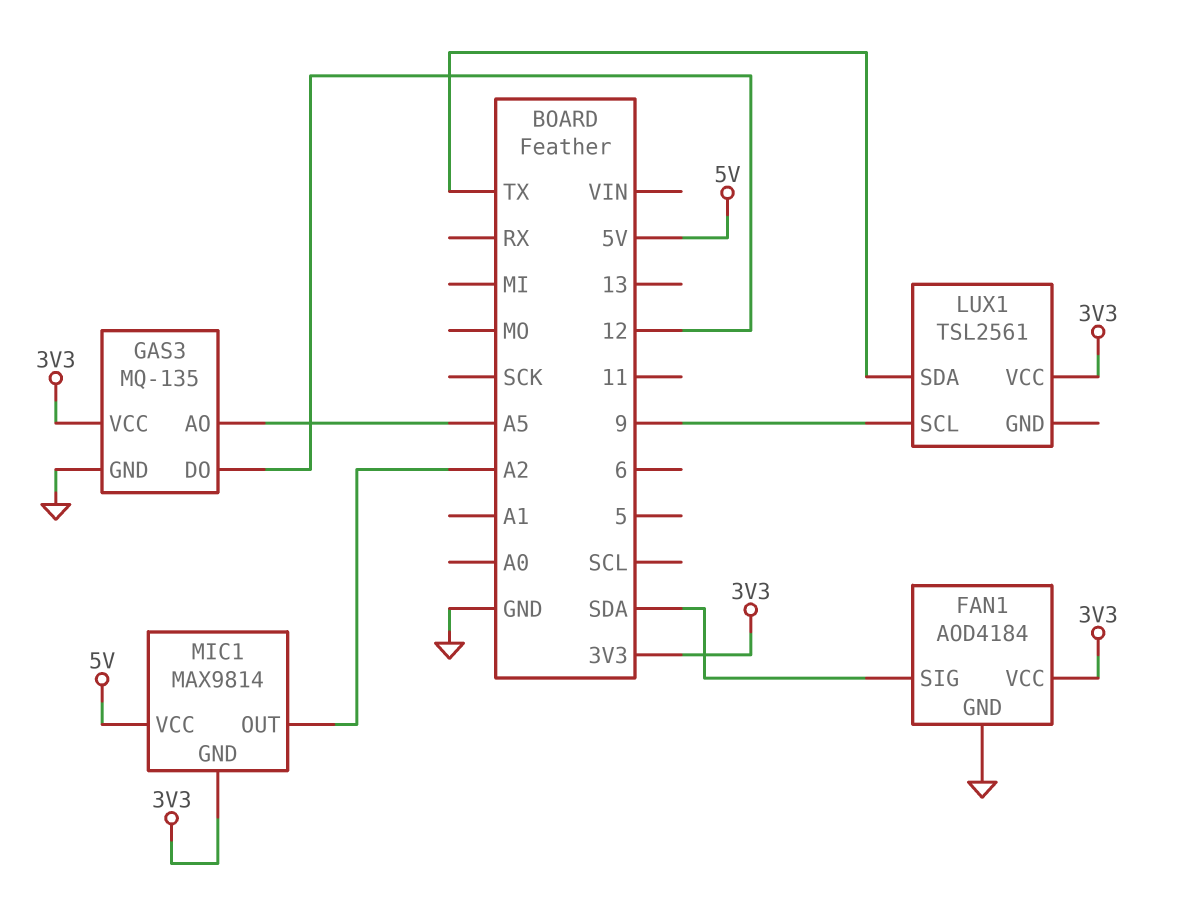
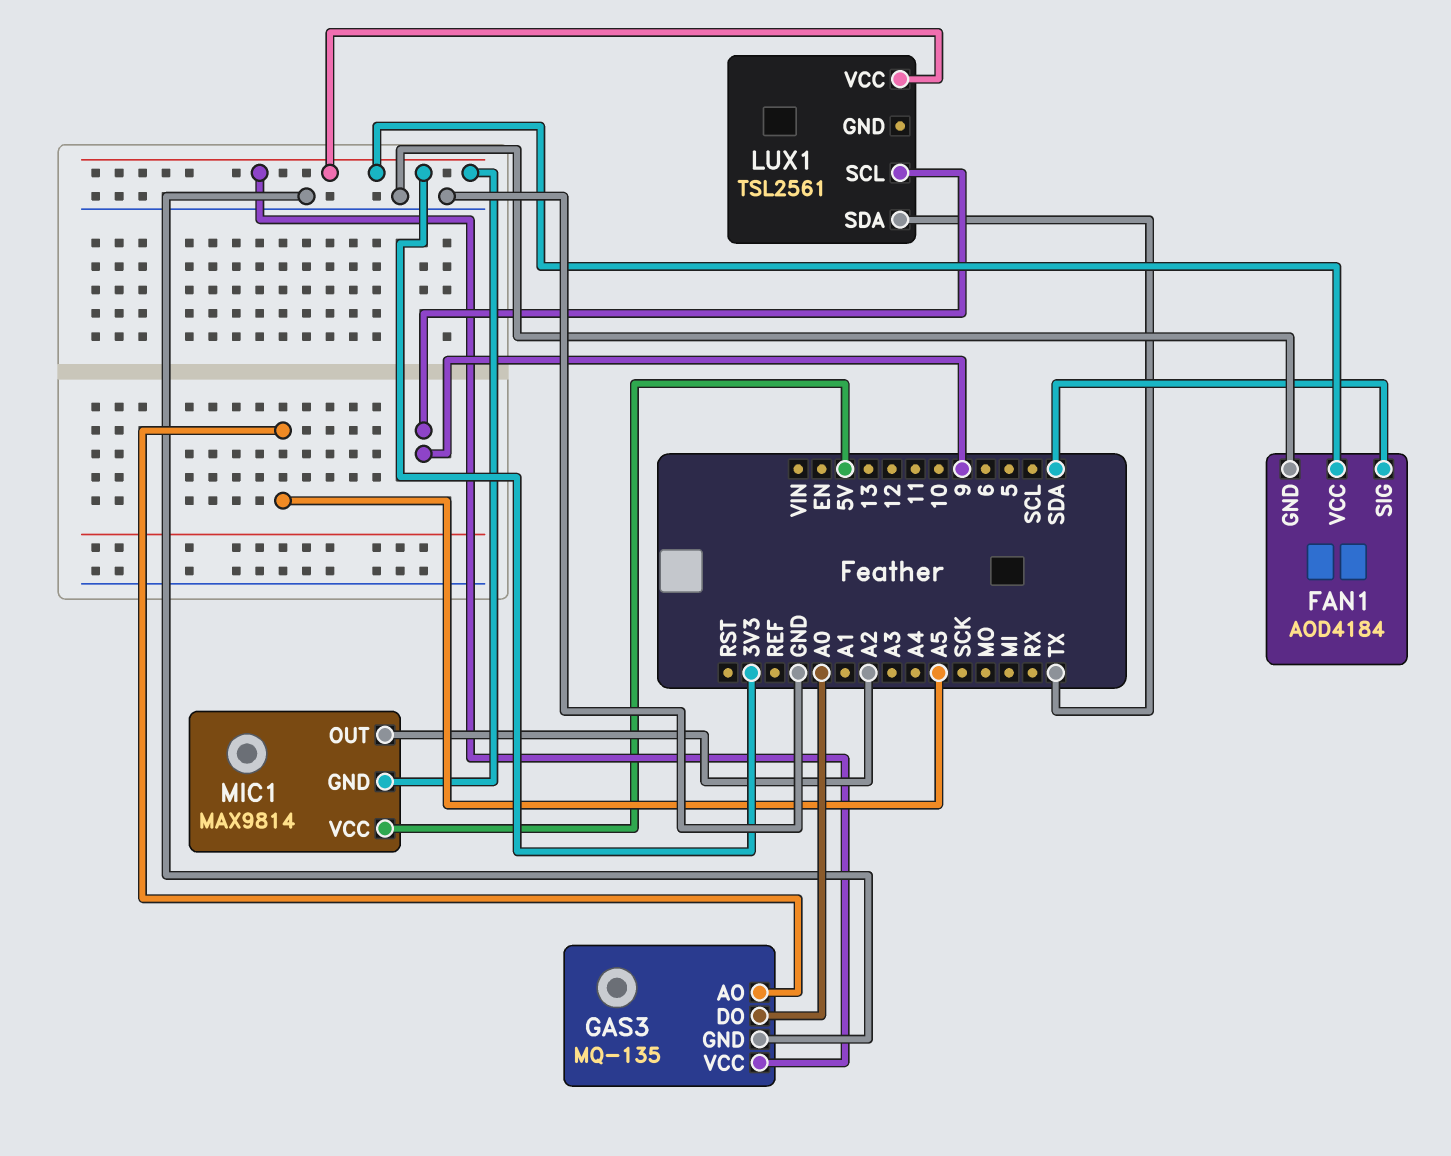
GAS3 pin DO: 12 -> A0

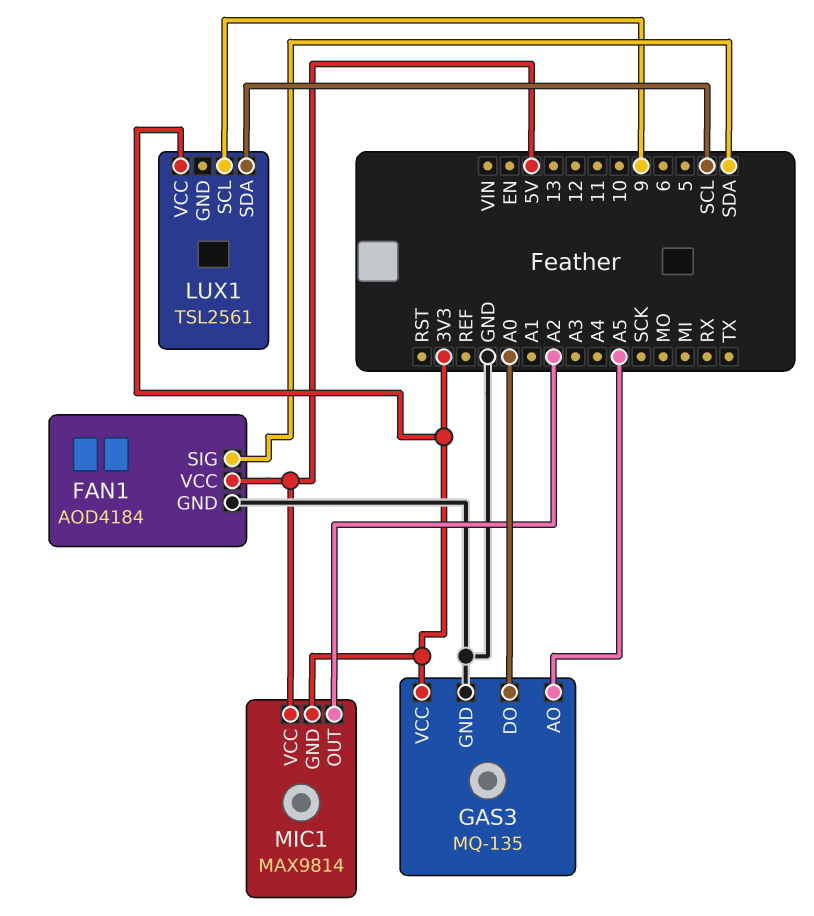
FAN1 pin VCC: 3V3 -> 5V
LUX1 pin SDA: TX -> SCL

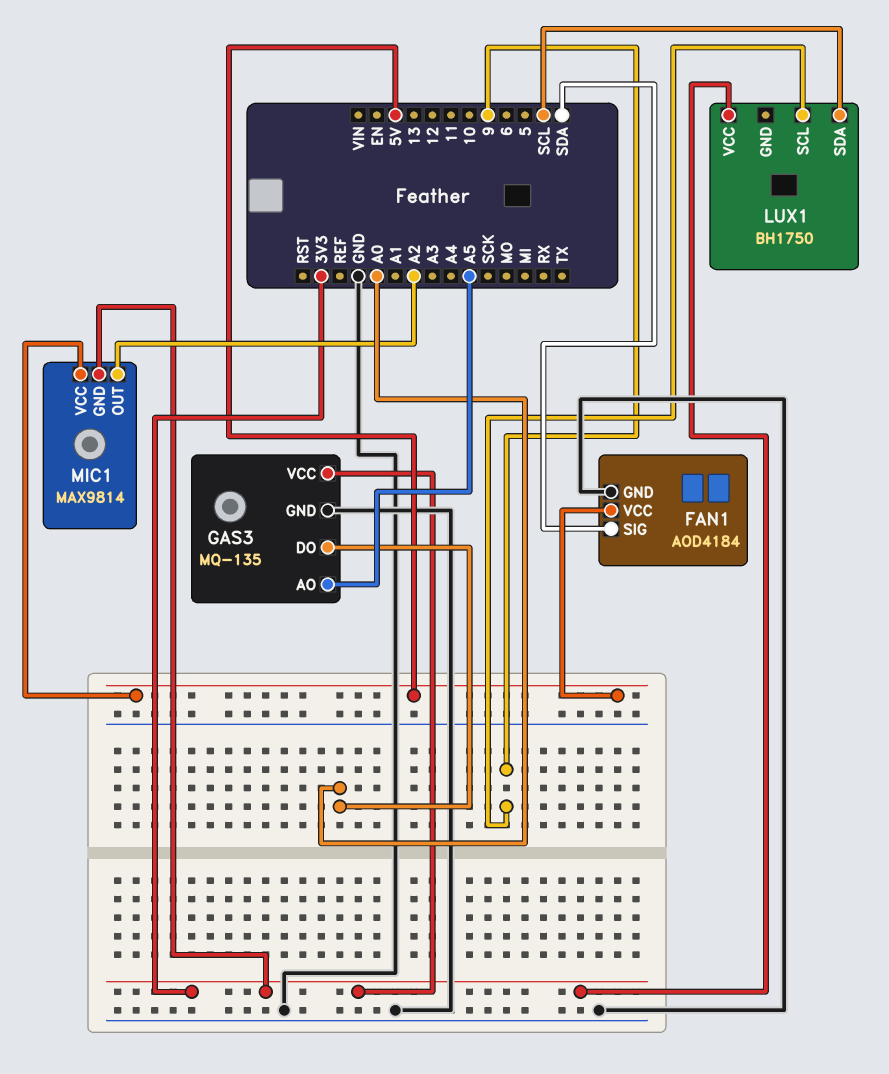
LUX1: TSL2561 -> BH1750

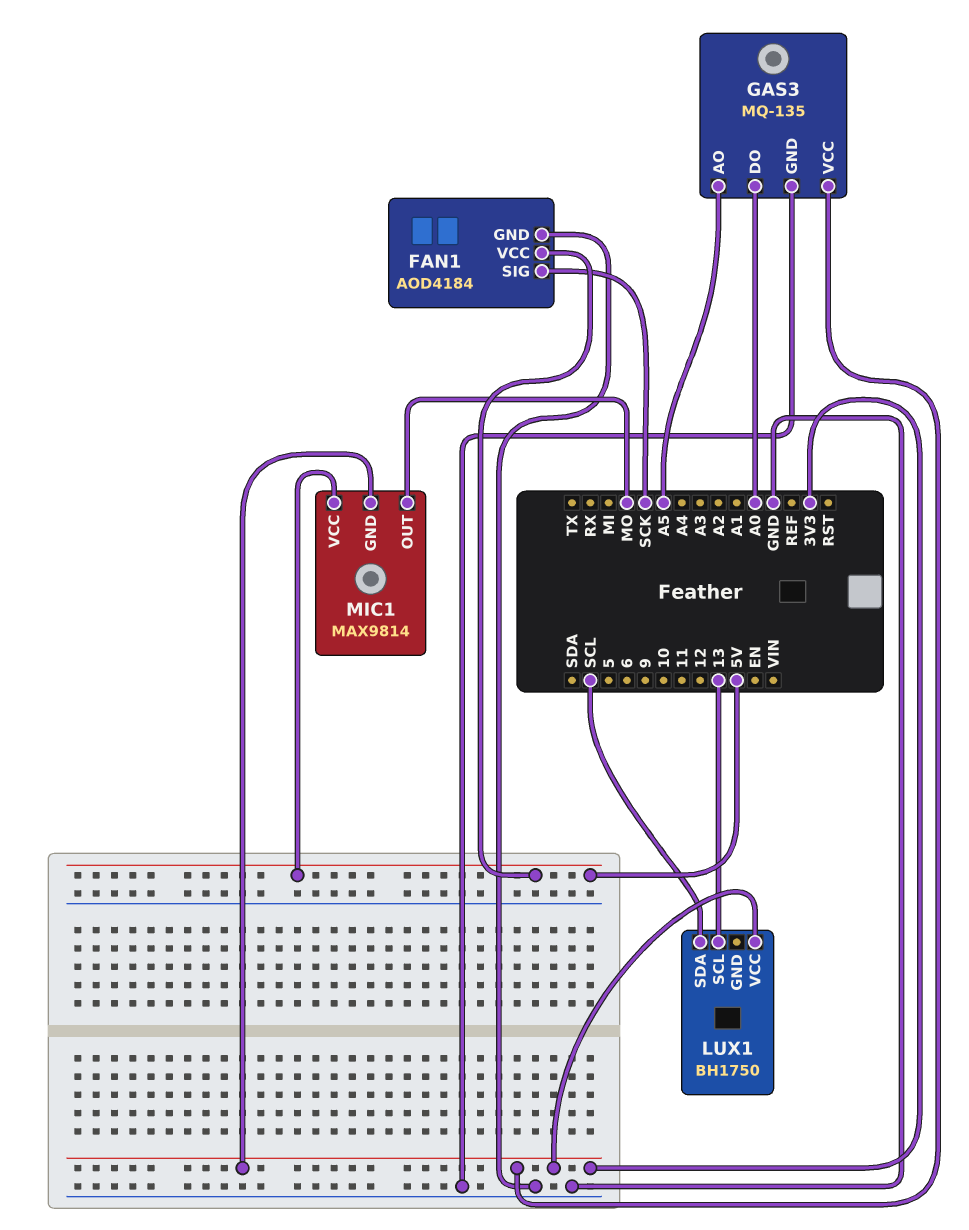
FAN1 pin SIG: SDA -> SCK
LUX1 pin SCL: 9 -> 13
MIC1 pin OUT: A2 -> MO

